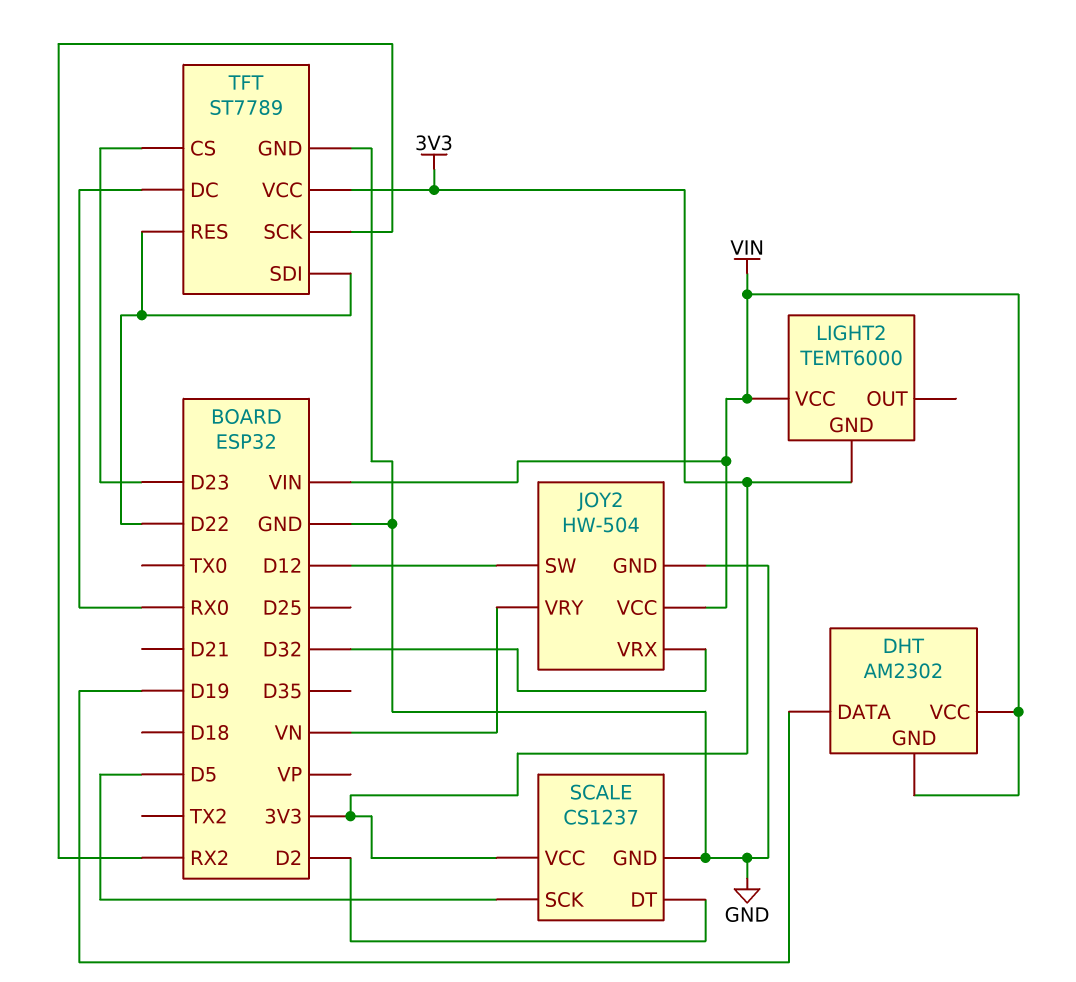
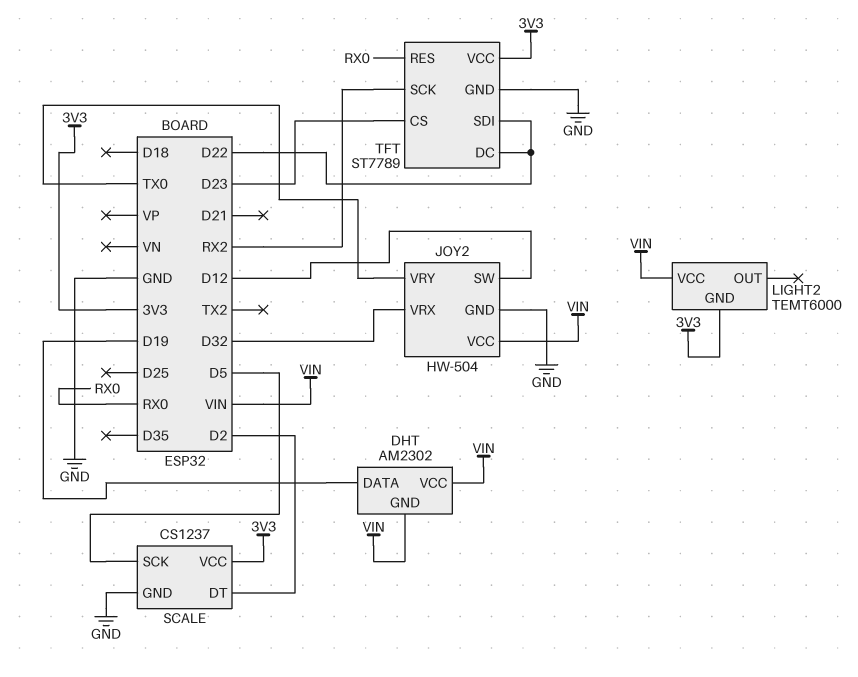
JOY2 pin VRY: VN -> TX0
TFT pin DC: RX0 -> D22
TFT pin RES: D22 -> RX0

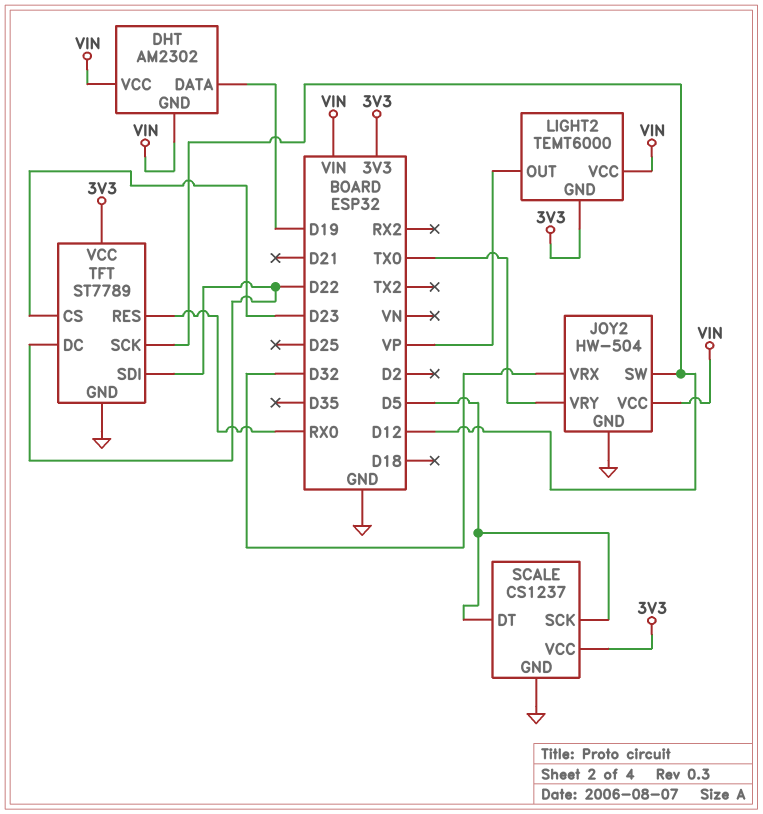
LIGHT2 pin OUT: none -> VP
SCALE pin DT: D2 -> D5
TFT pin SCK: RX2 -> D12

